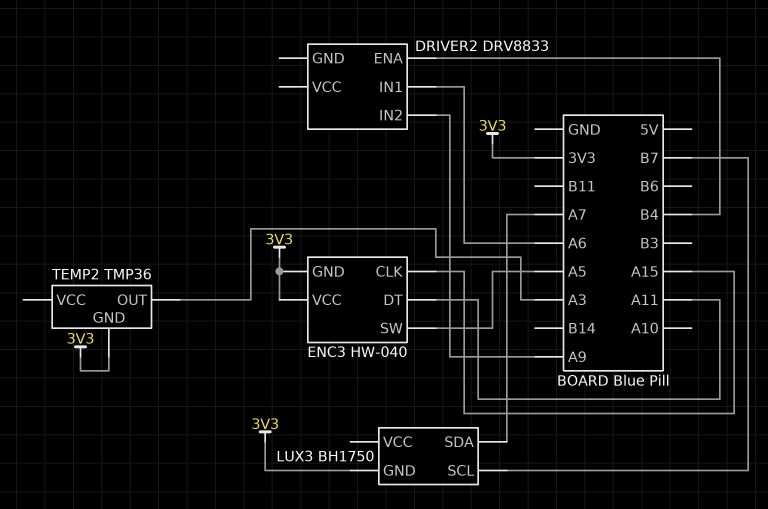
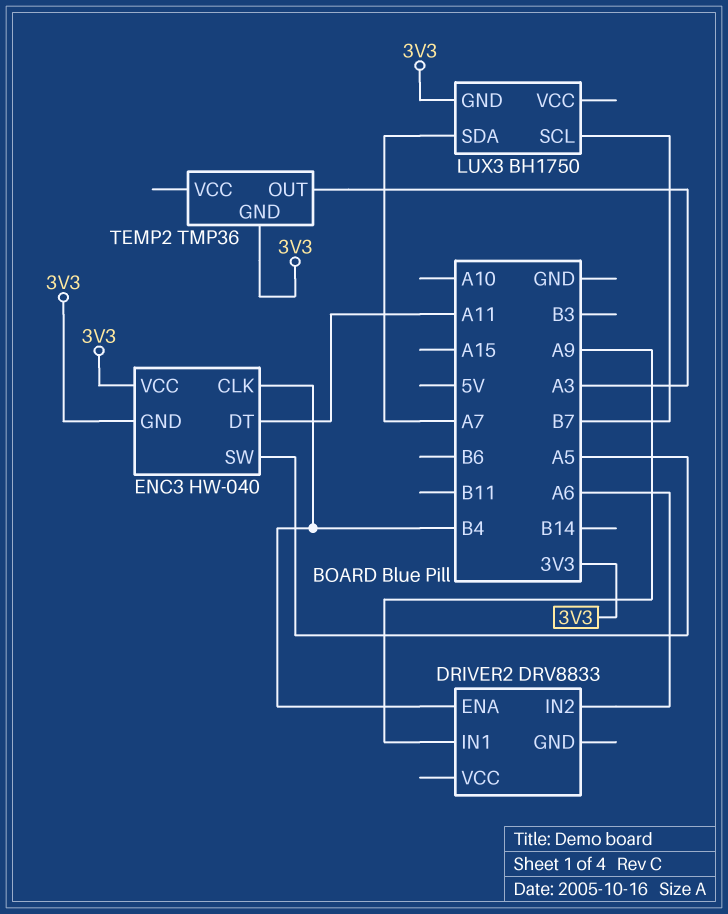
DRIVER2 pin IN1: A6 -> A9
DRIVER2 pin IN2: A9 -> A6
ENC3 pin CLK: A15 -> B4

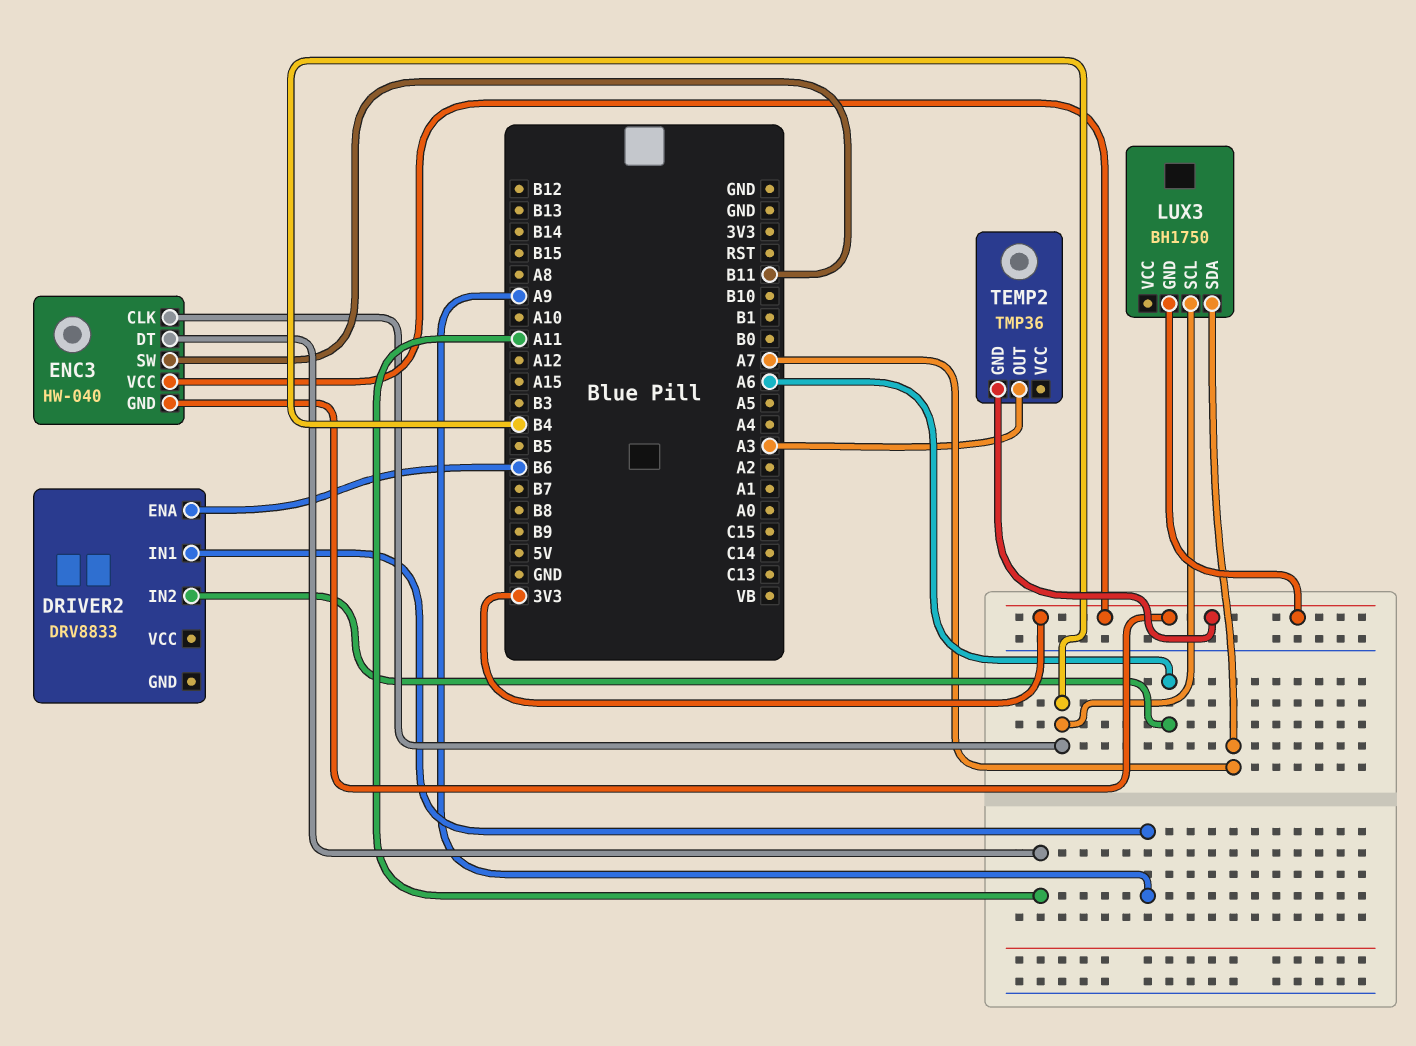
DRIVER2 pin ENA: B4 -> B6
ENC3 pin SW: A5 -> B11
LUX3 pin SCL: B7 -> B4

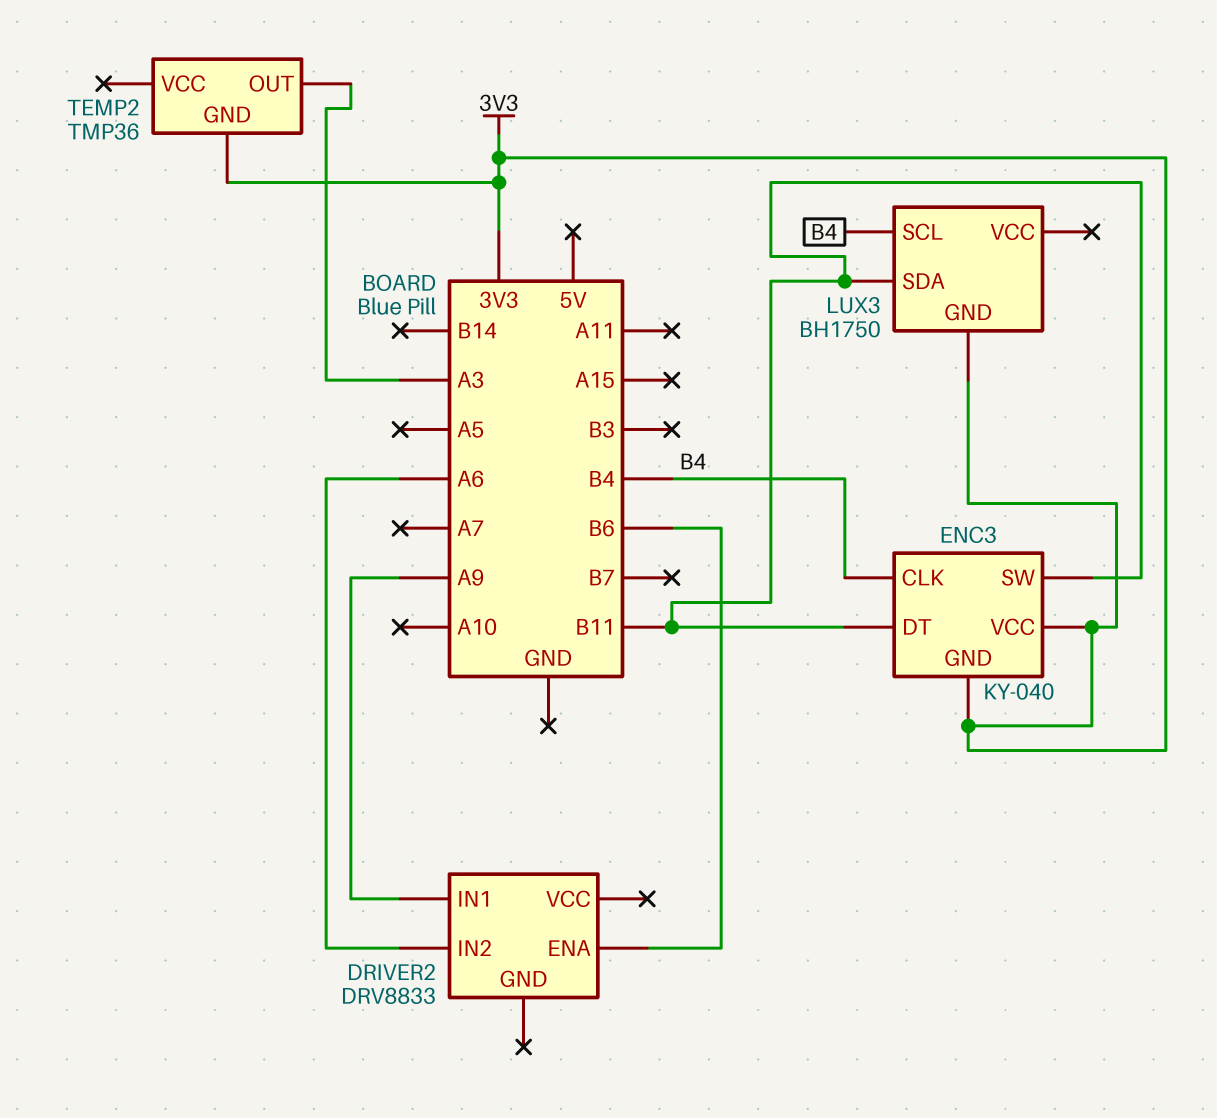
ENC3: HW-040 -> KY-040
ENC3 pin DT: A11 -> B11
LUX3 pin SDA: A7 -> B11

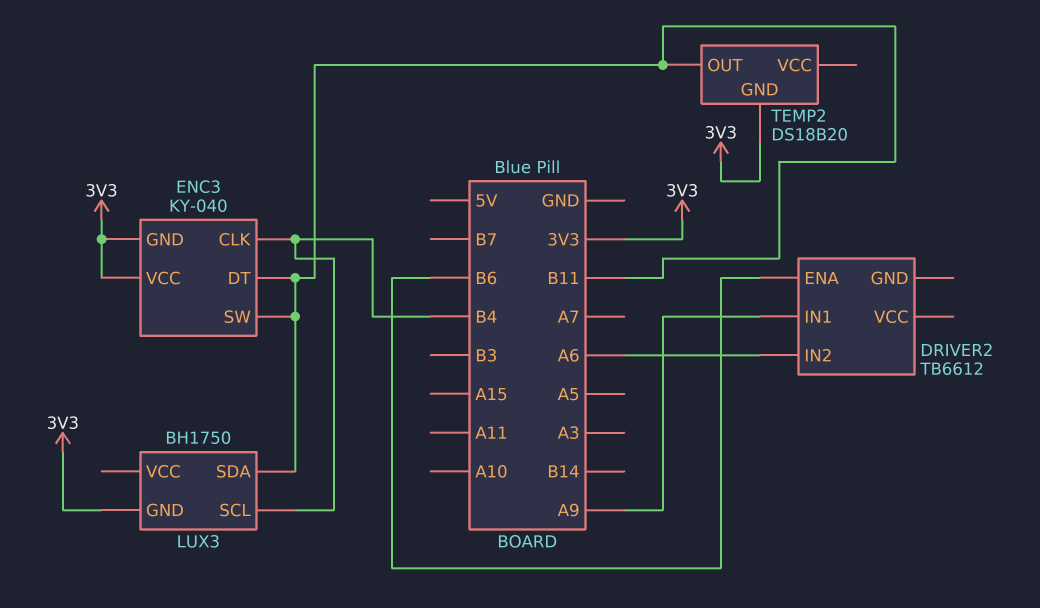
DRIVER2: DRV8833 -> TB6612
TEMP2: TMP36 -> DS18B20
TEMP2 pin OUT: A3 -> B11

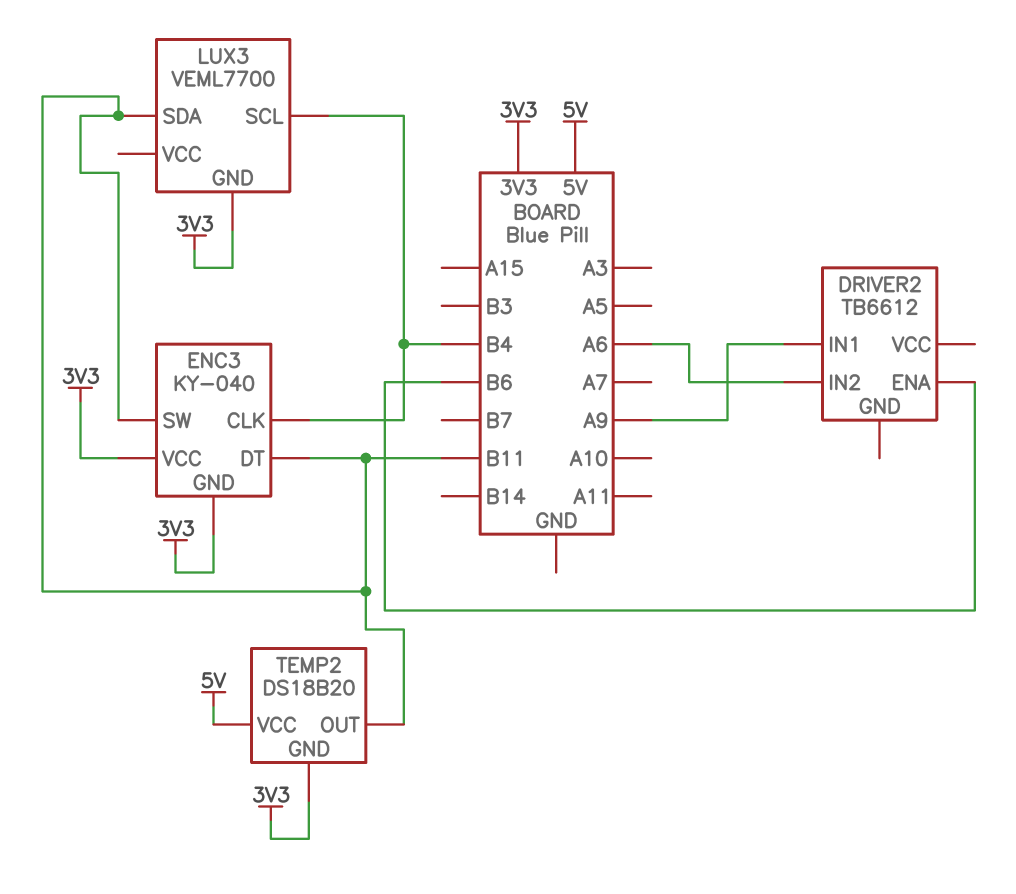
LUX3: BH1750 -> VEML7700
TEMP2 pin VCC: none -> 5V

